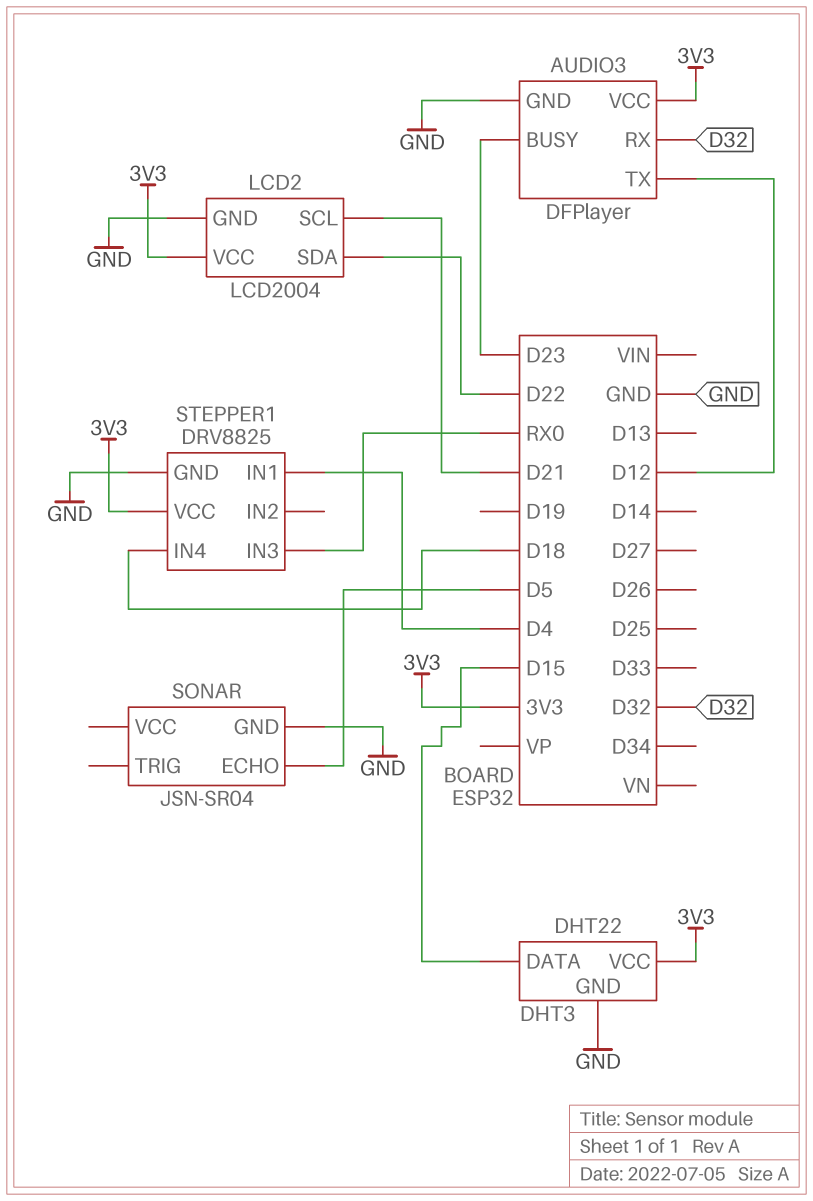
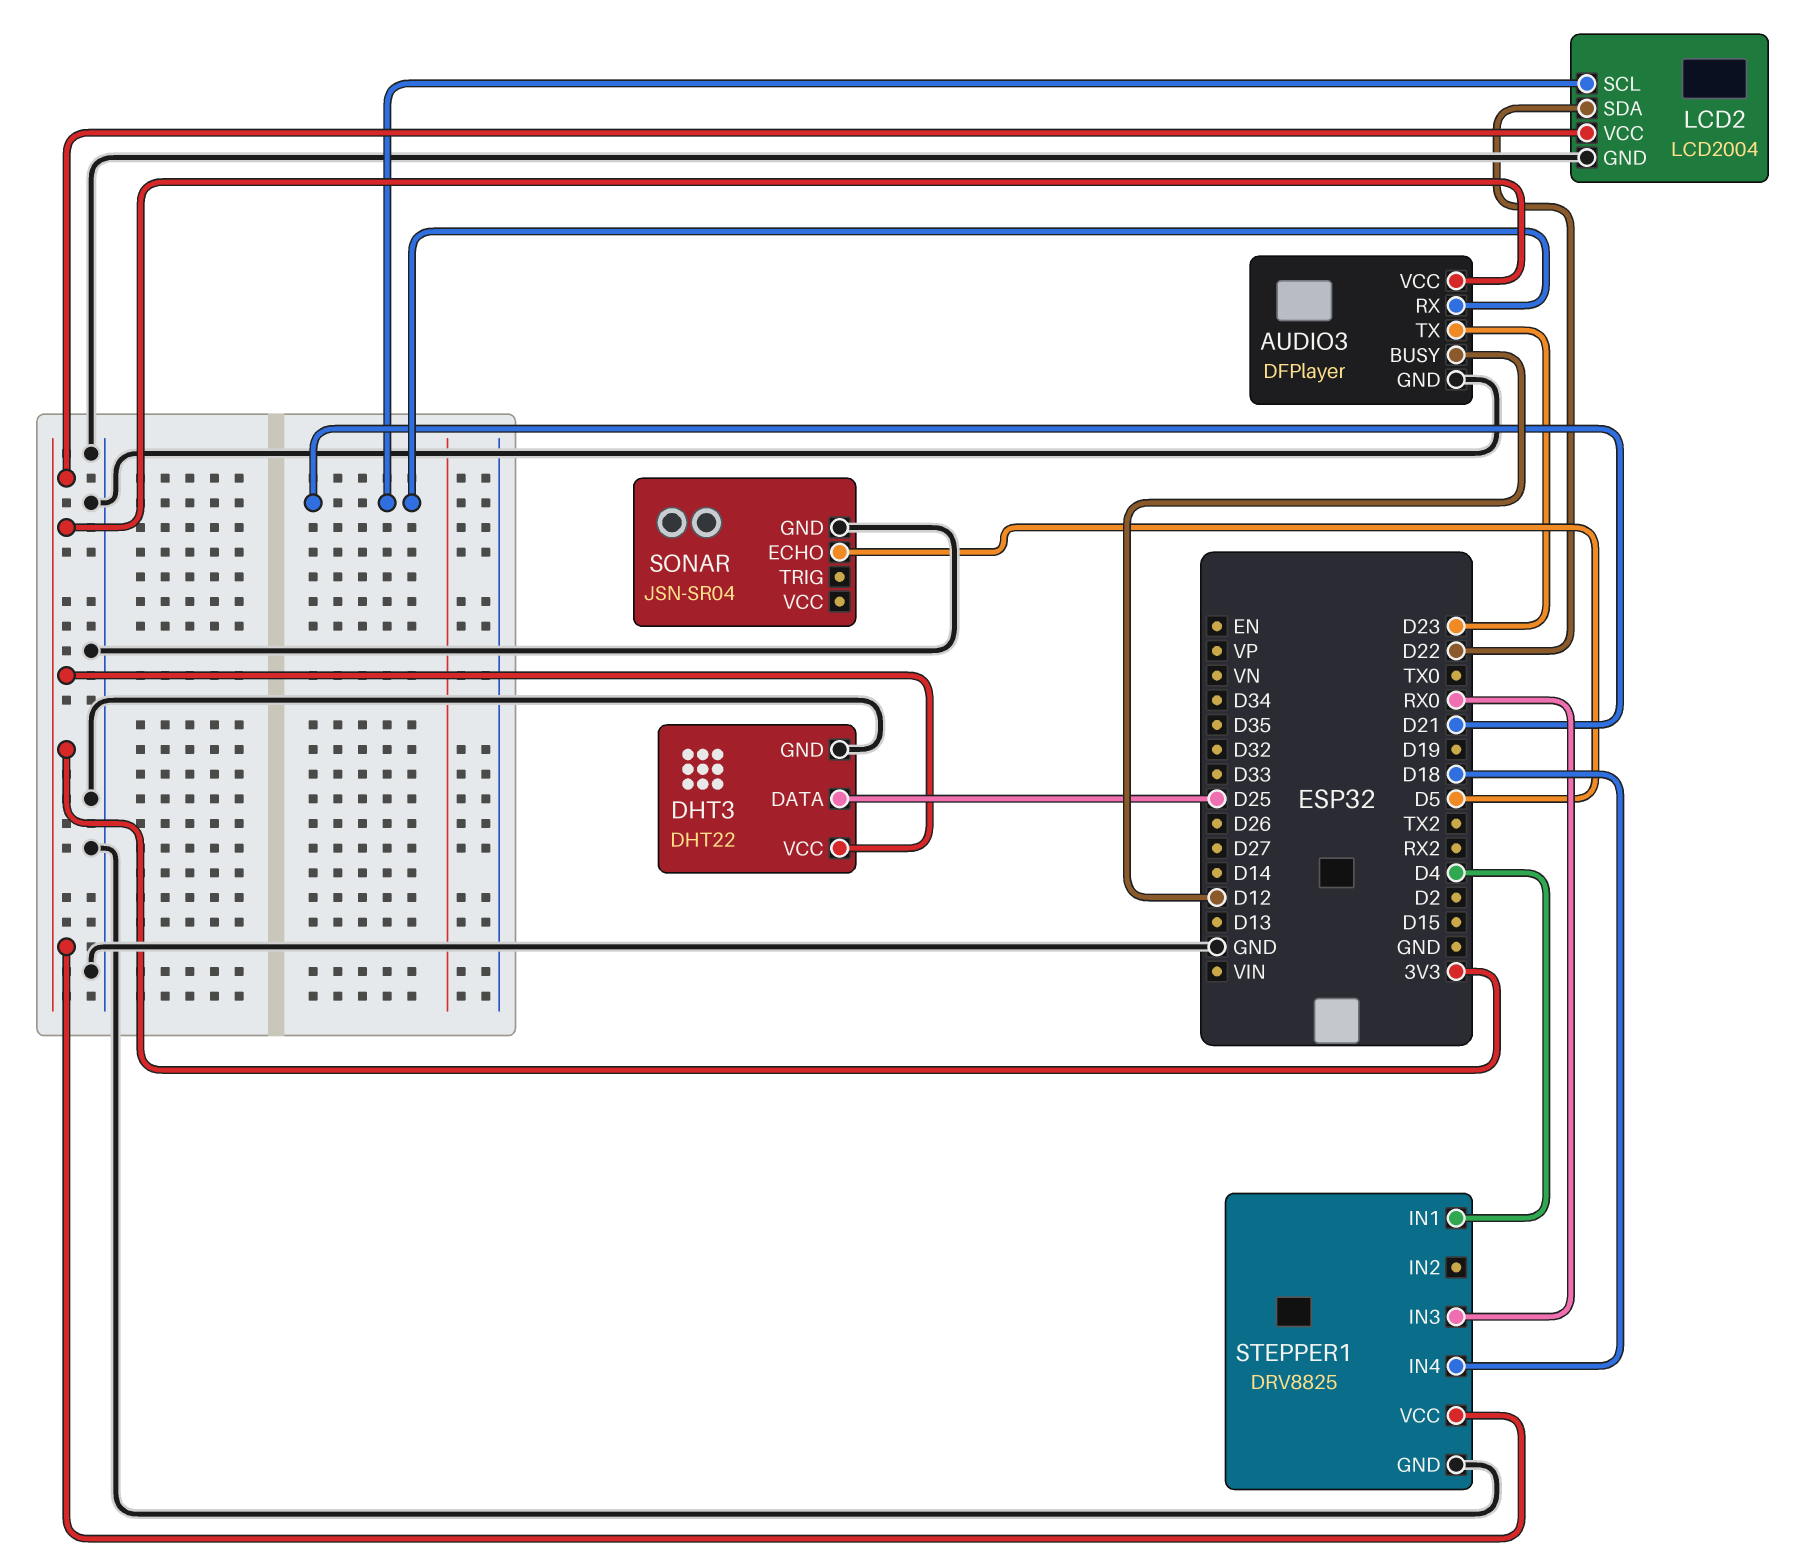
AUDIO3 pin BUSY: D23 -> D12
AUDIO3 pin RX: D32 -> D21
AUDIO3 pin TX: D12 -> D23
DHT3 pin DATA: D15 -> D25

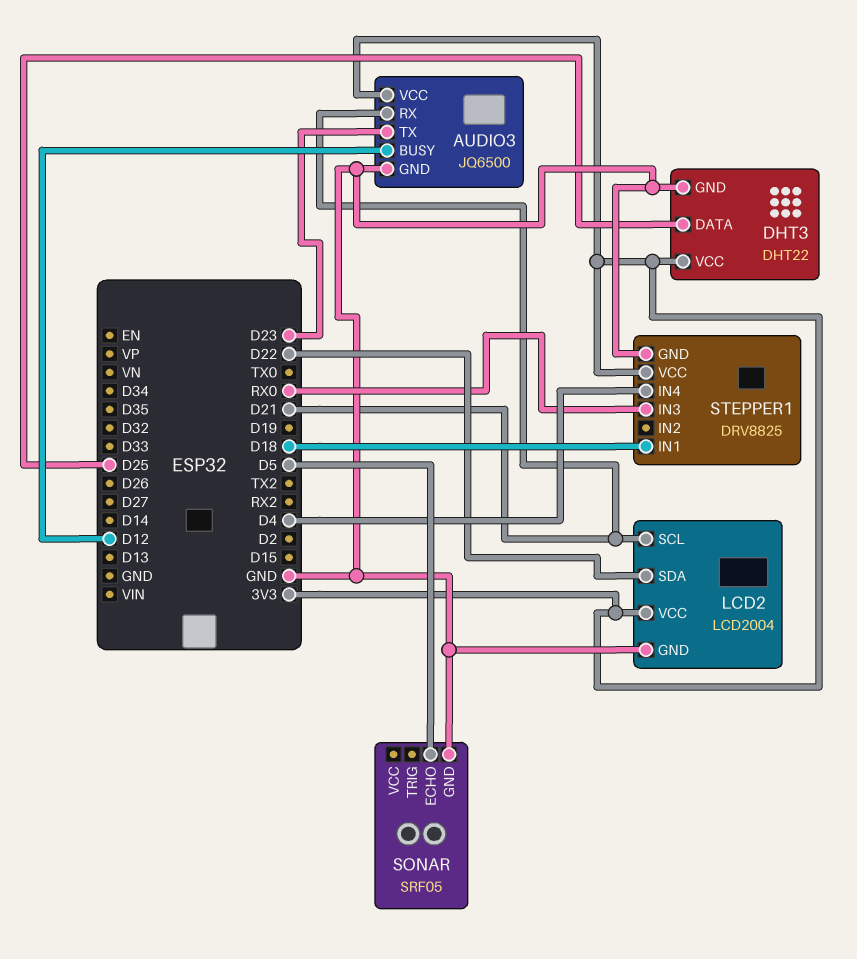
AUDIO3: DFPlayer -> JQ6500
SONAR: JSN-SR04 -> SRF05
STEPPER1 pin IN1: D4 -> D18
STEPPER1 pin IN4: D18 -> D4

